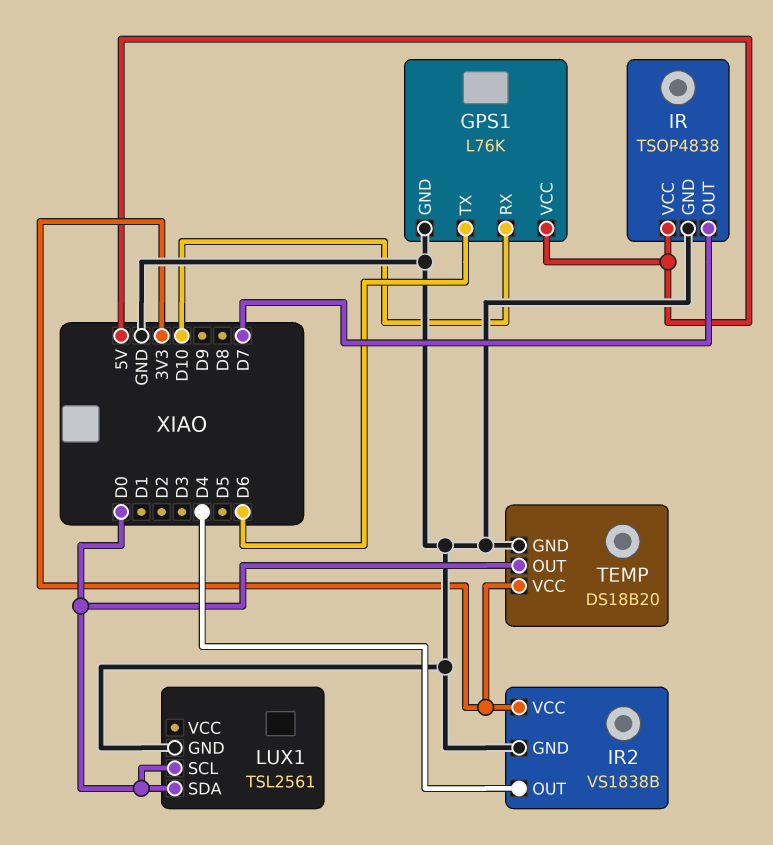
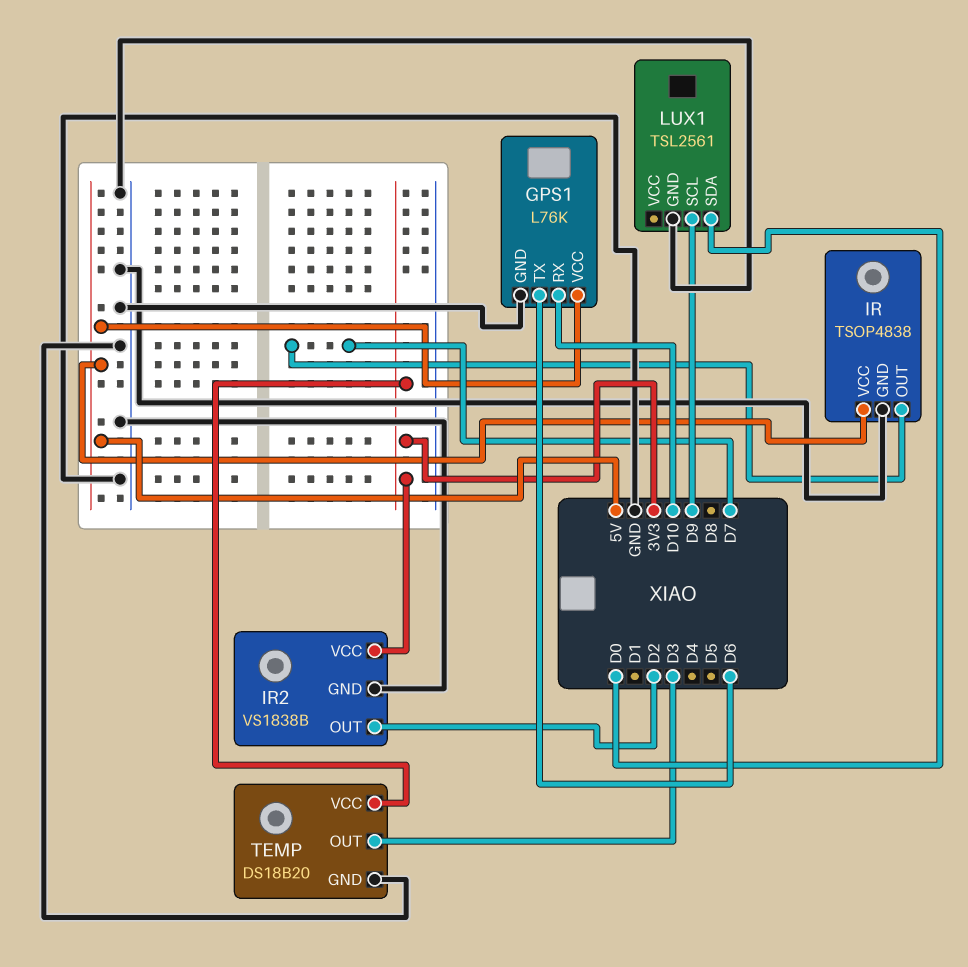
IR2 pin OUT: D4 -> D2
LUX1 pin SCL: D0 -> D9
TEMP pin OUT: D0 -> D3

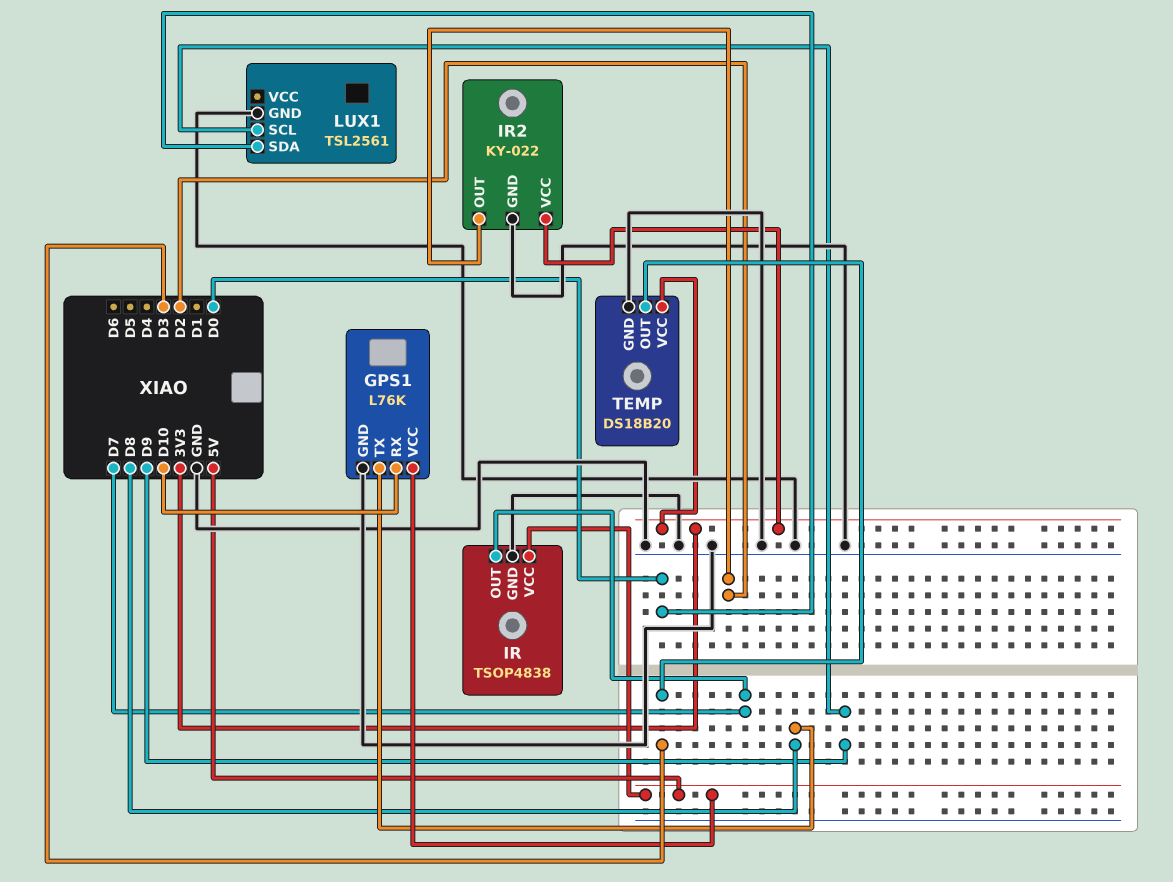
GPS1 pin TX: D6 -> D8
IR2: VS1838B -> KY-022

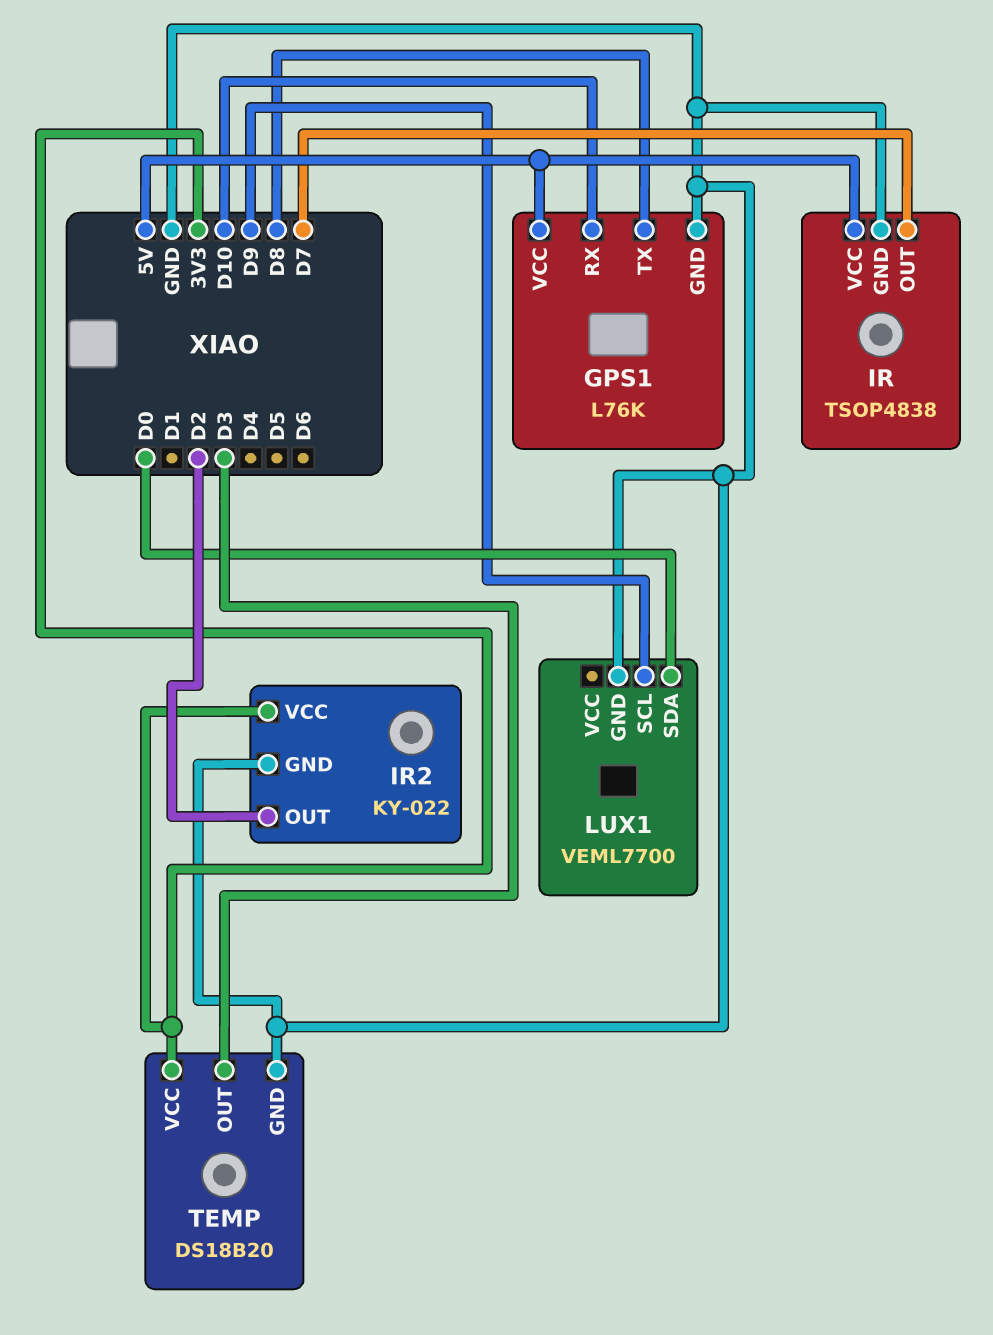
LUX1: TSL2561 -> VEML7700

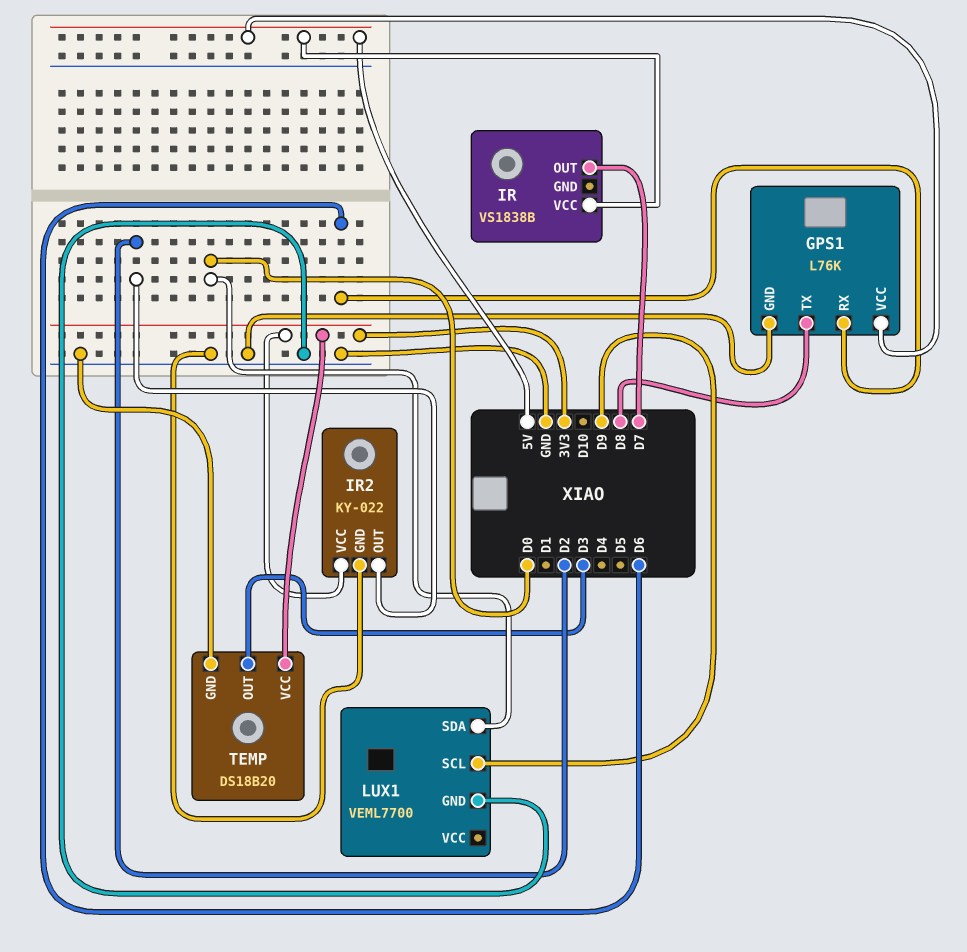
GPS1 pin RX: D10 -> D6
IR: TSOP4838 -> VS1838B
IR pin GND: GND -> none

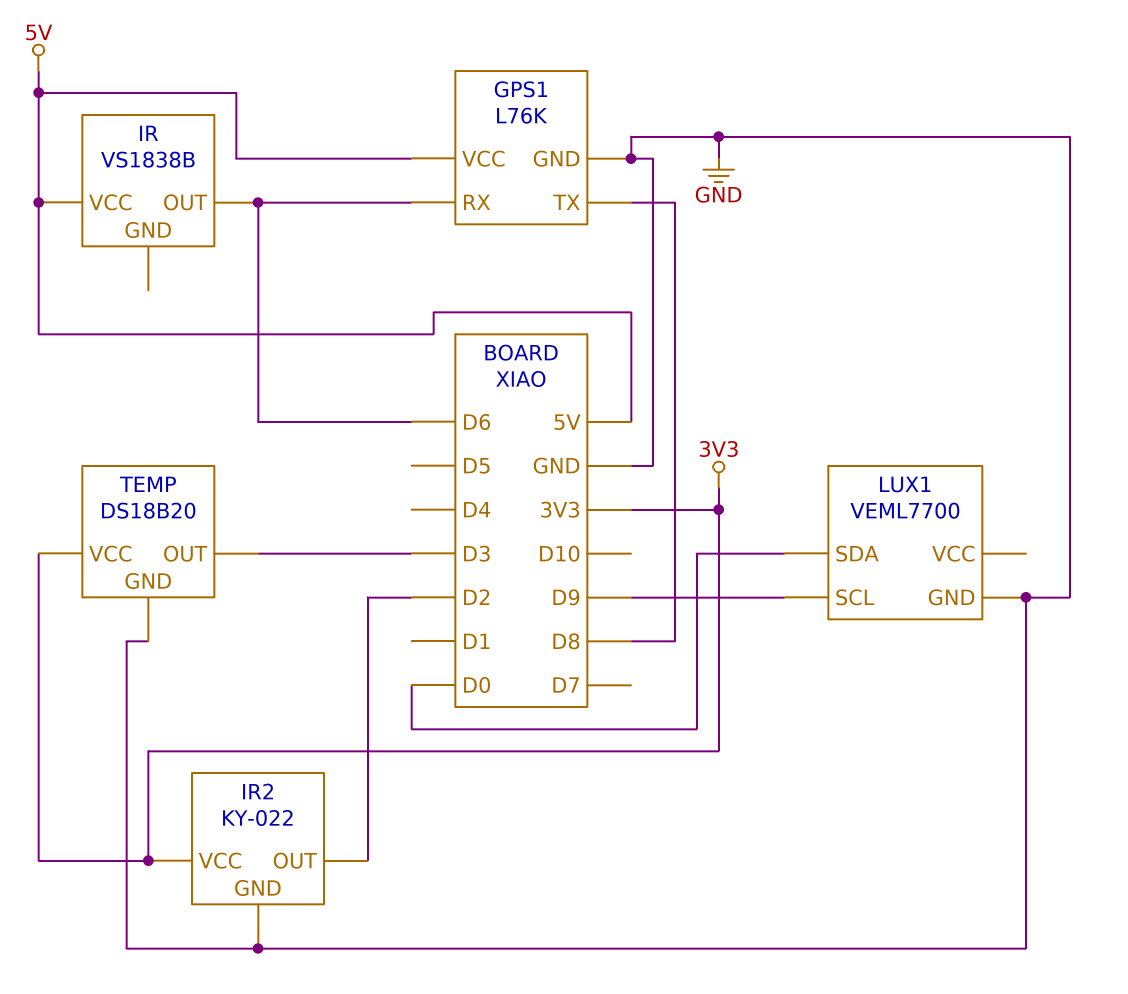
IR pin OUT: D7 -> D6

